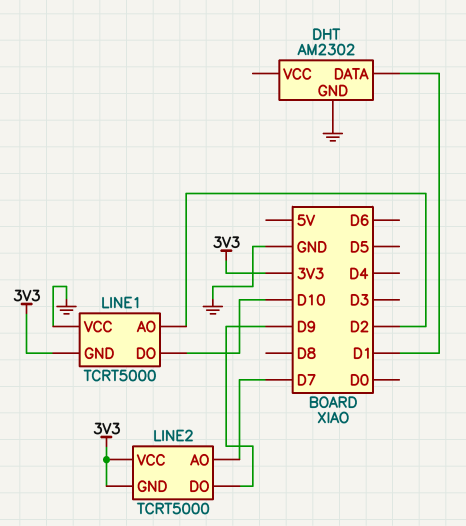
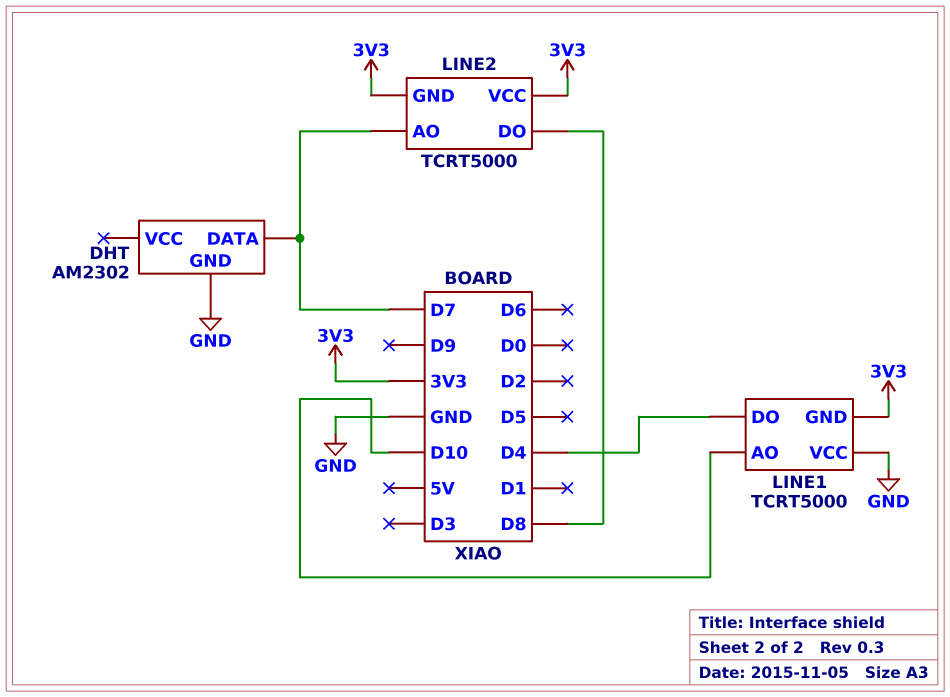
DHT pin DATA: D1 -> D7
LINE1 pin AO: D2 -> D10
LINE1 pin DO: D10 -> D4
LINE2 pin DO: D9 -> D8

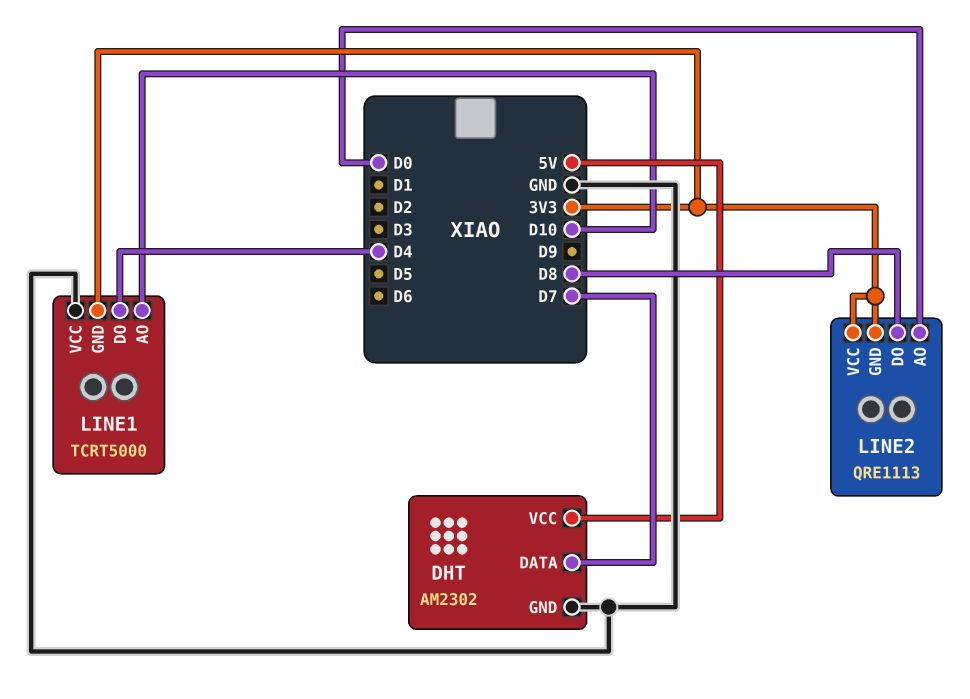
DHT pin VCC: none -> 5V
LINE2: TCRT5000 -> QRE1113
LINE2 pin AO: D7 -> D0

